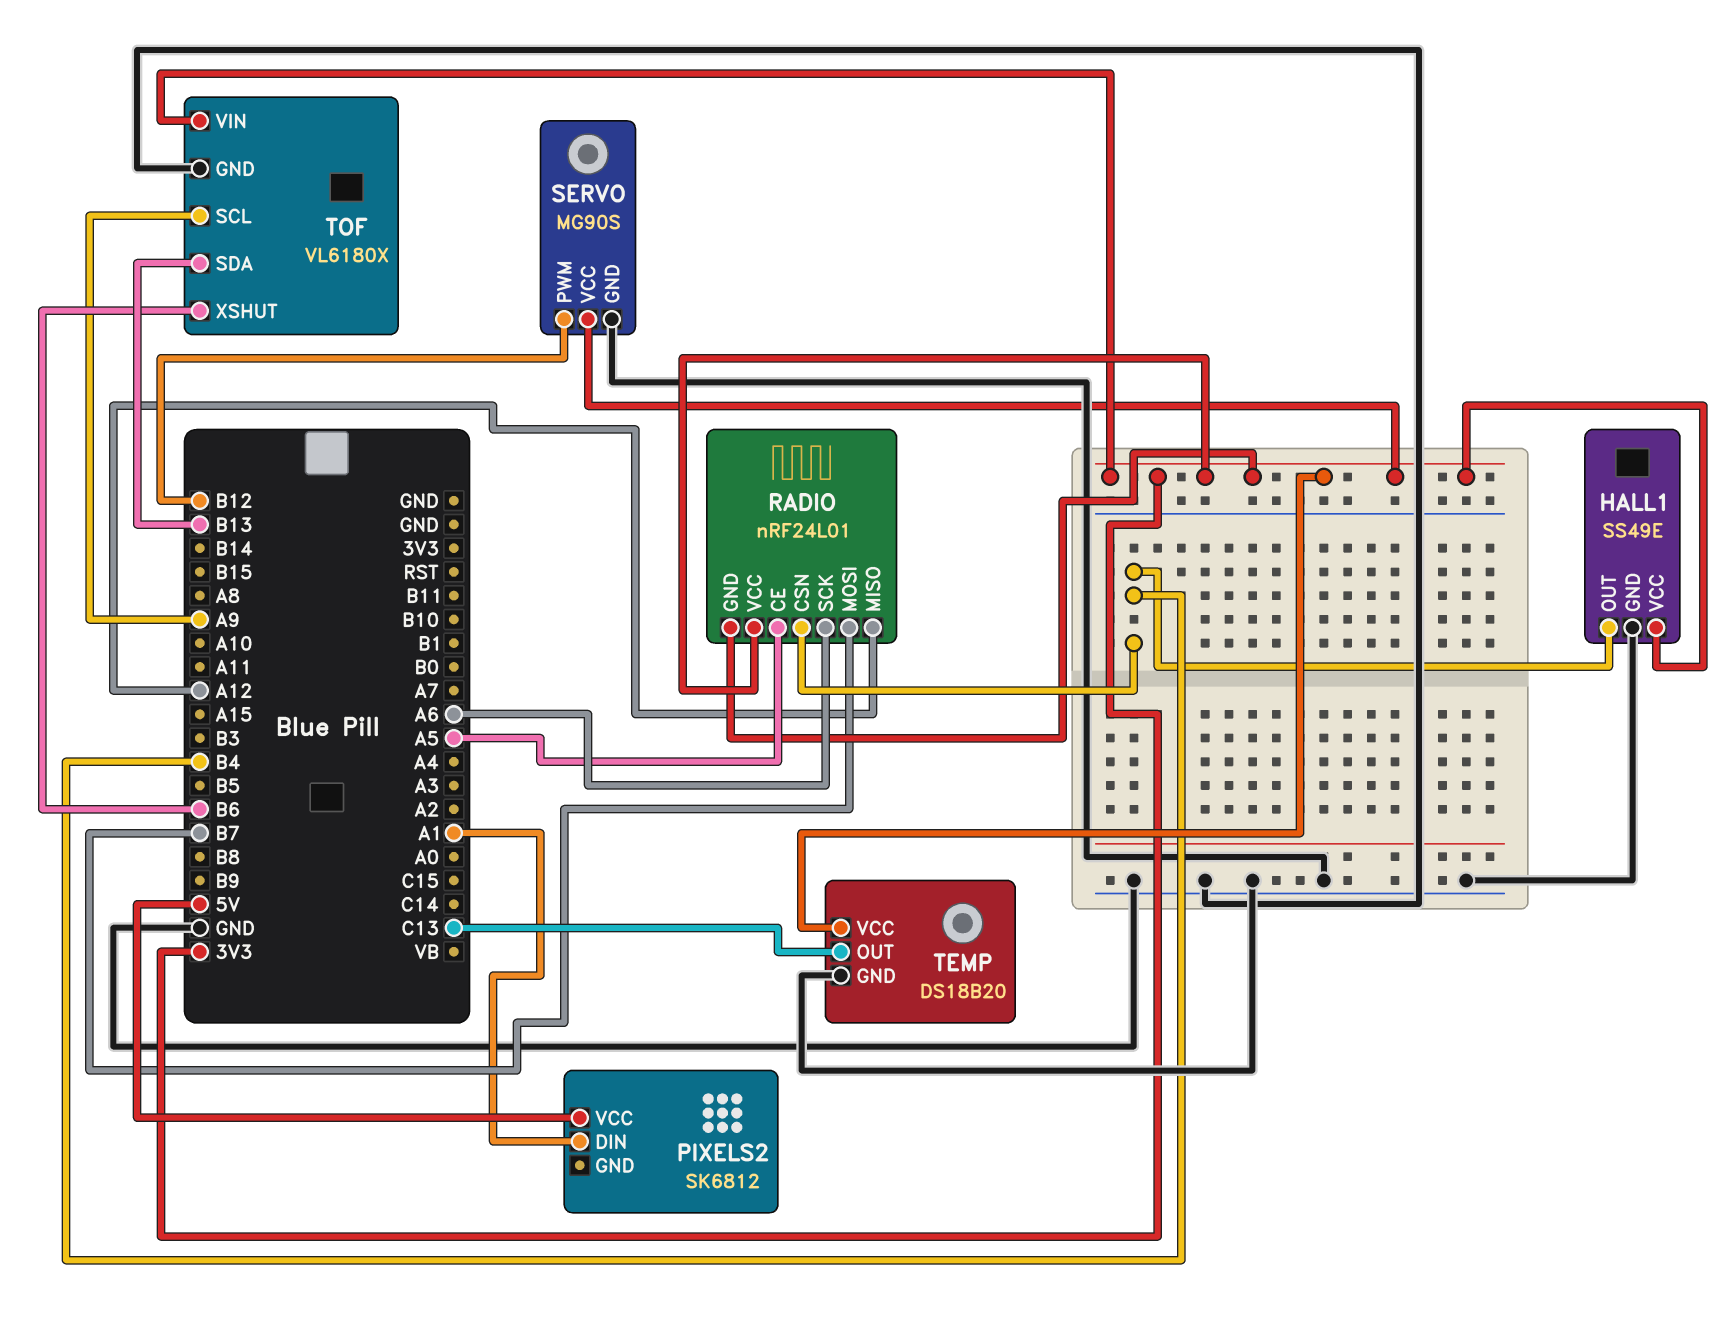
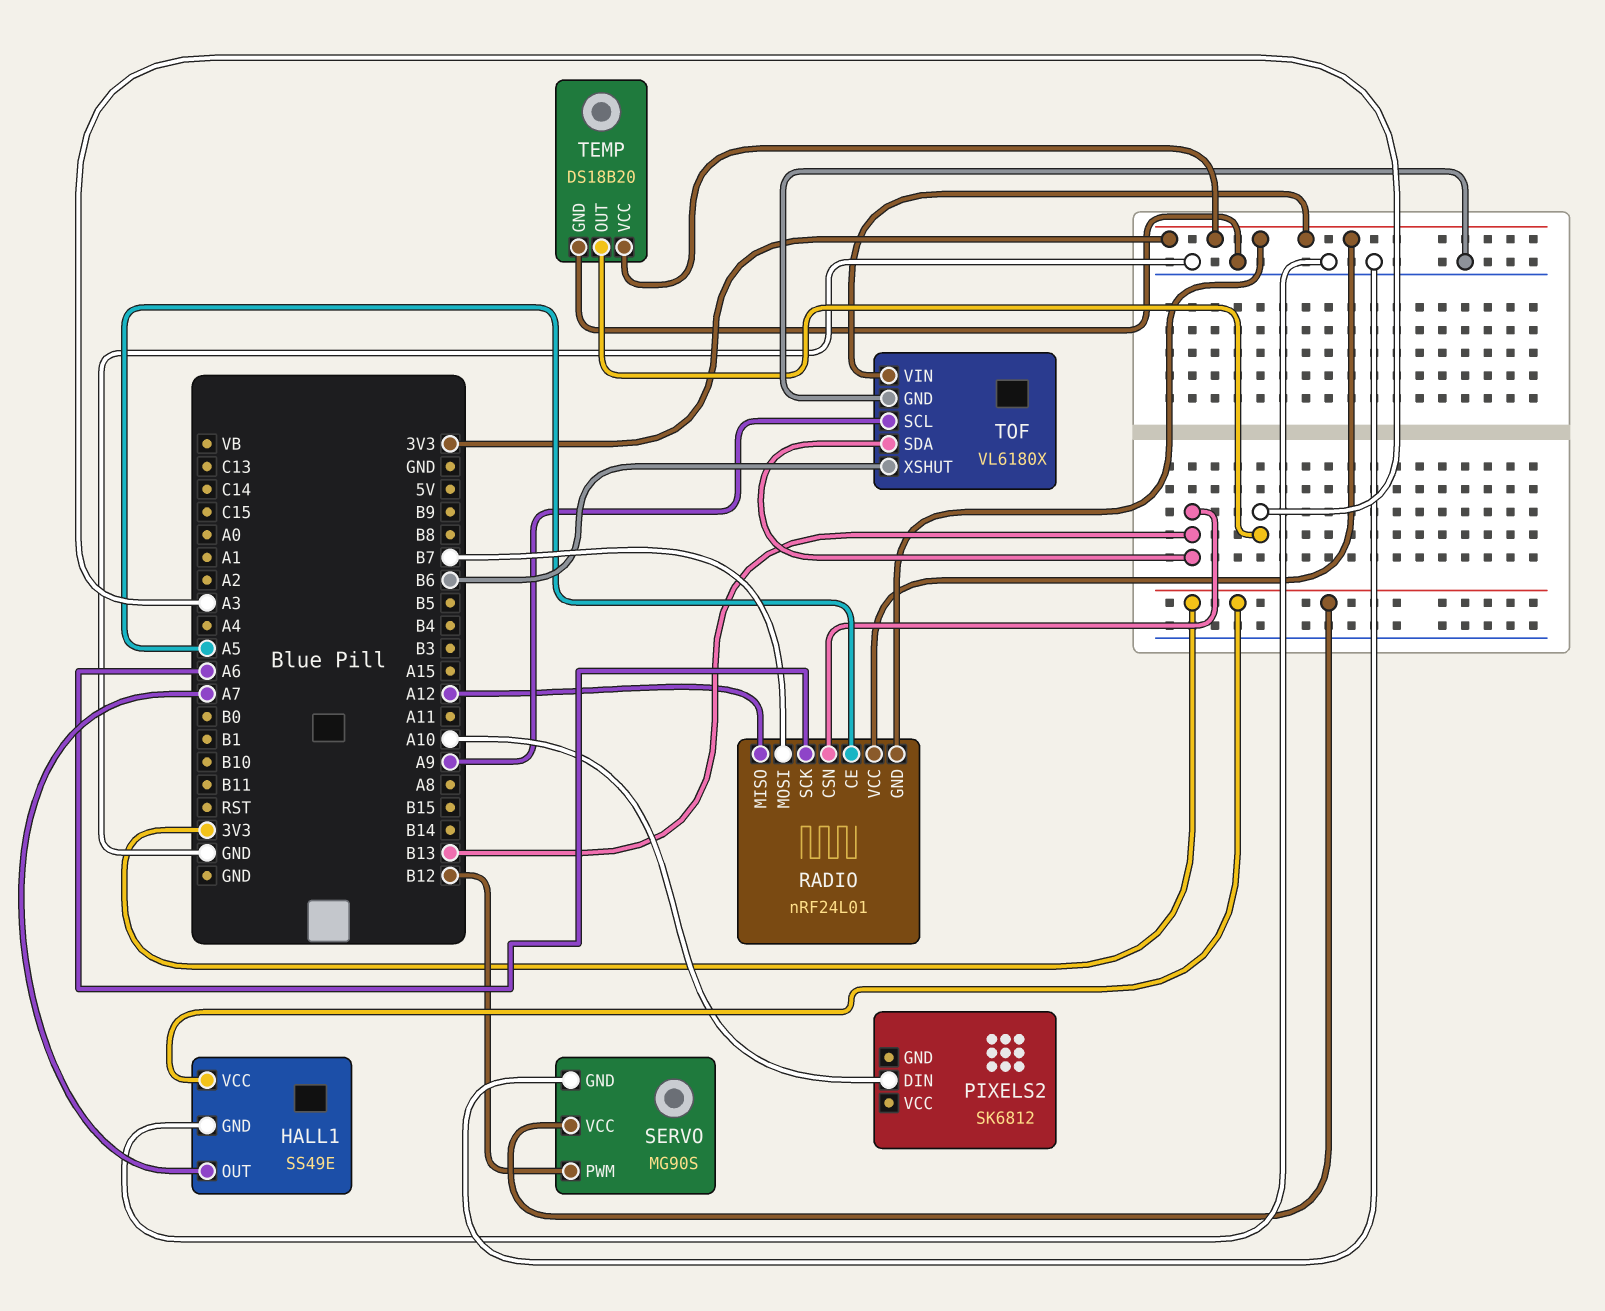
HALL1 pin OUT: B4 -> A7
PIXELS2 pin DIN: A1 -> A10
PIXELS2 pin VCC: 5V -> none
RADIO pin CSN: B4 -> B13
TEMP pin OUT: C13 -> A3

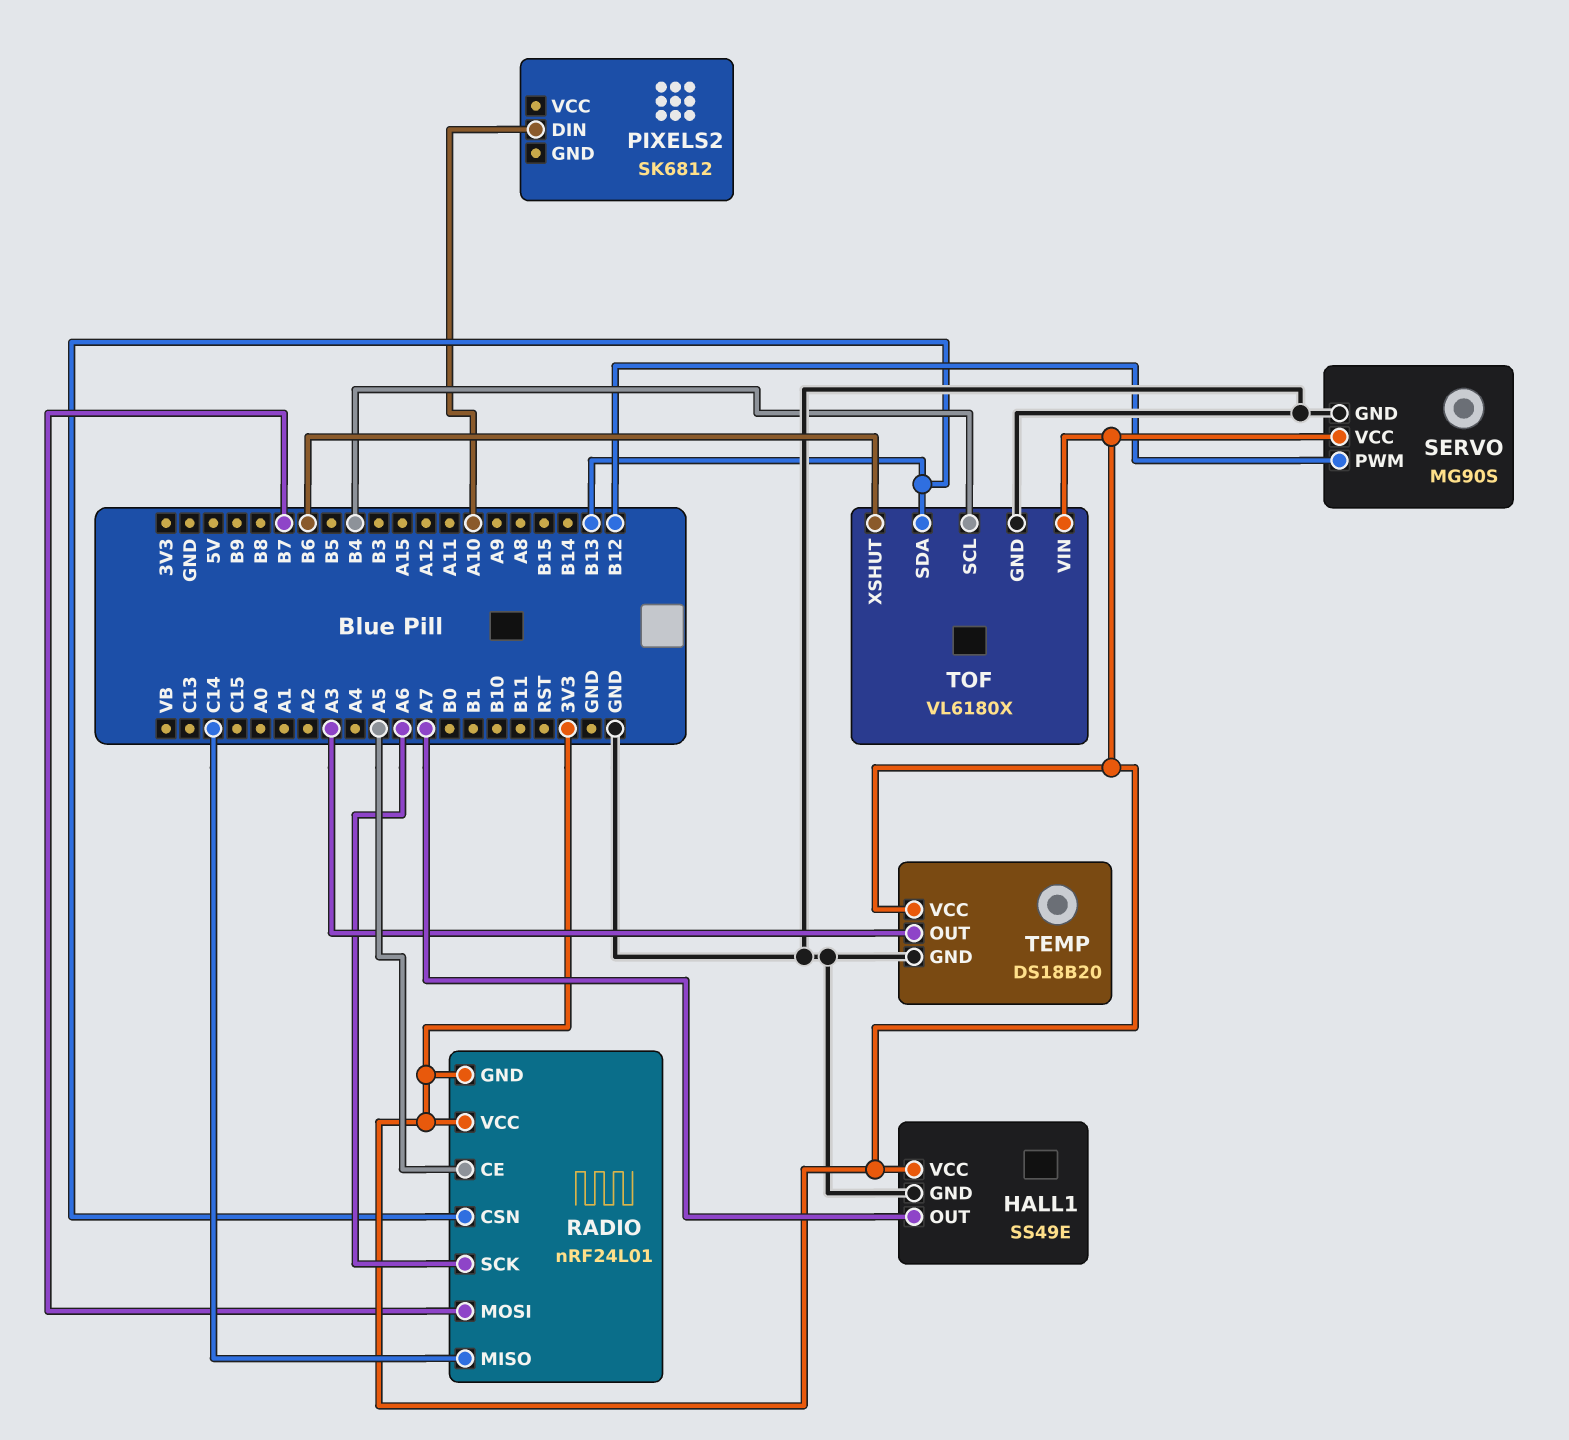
RADIO pin MISO: A12 -> C14
TOF pin SCL: A9 -> B4

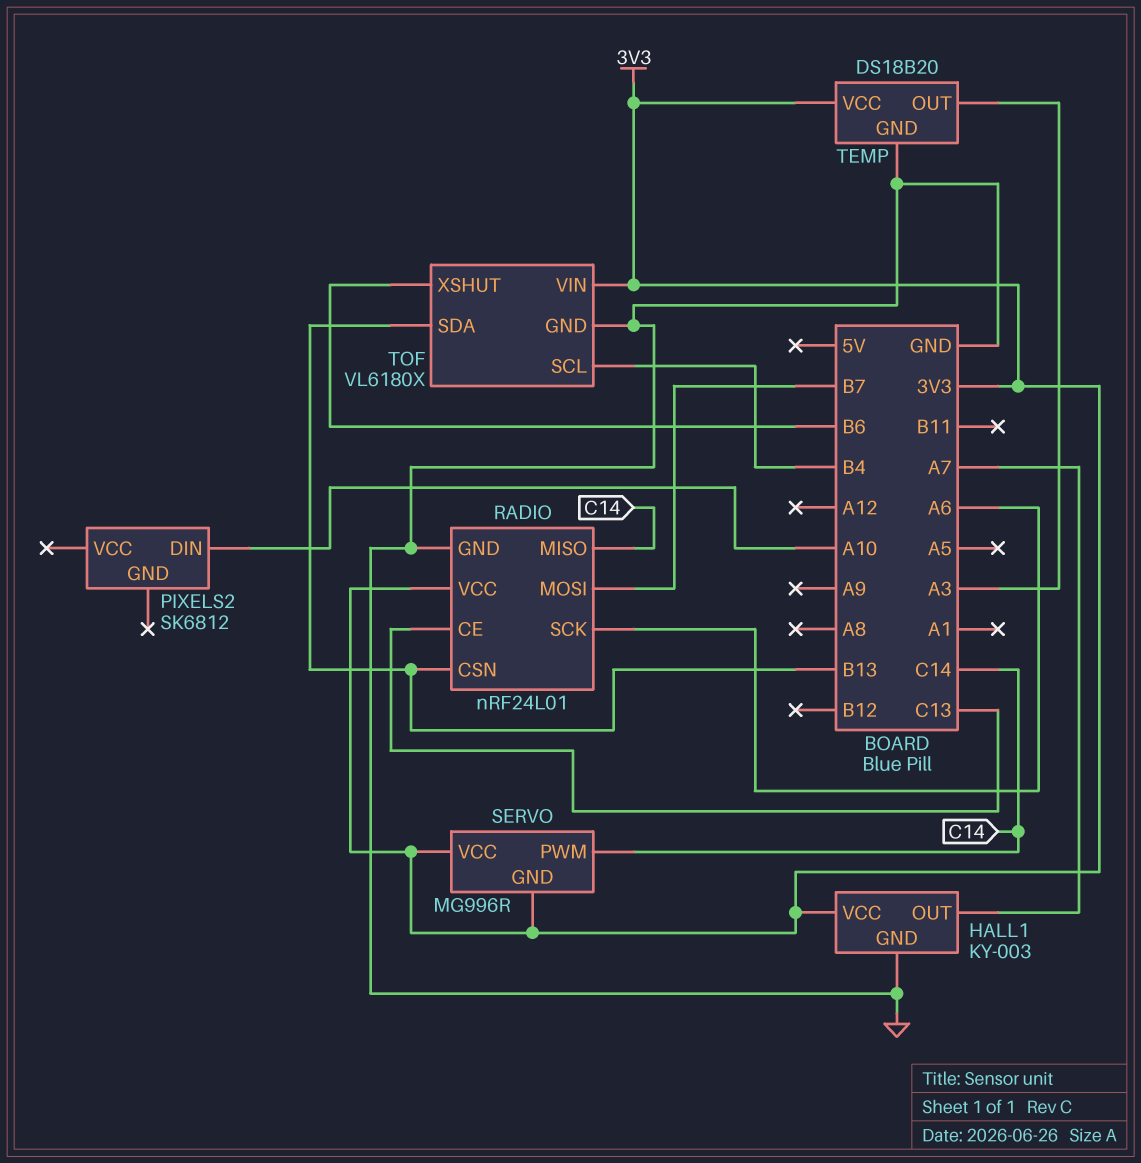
HALL1: SS49E -> KY-003
RADIO pin CE: A5 -> C13
RADIO pin GND: 3V3 -> GND
SERVO: MG90S -> MG996R
SERVO pin GND: GND -> 3V3
SERVO pin PWM: B12 -> C14

